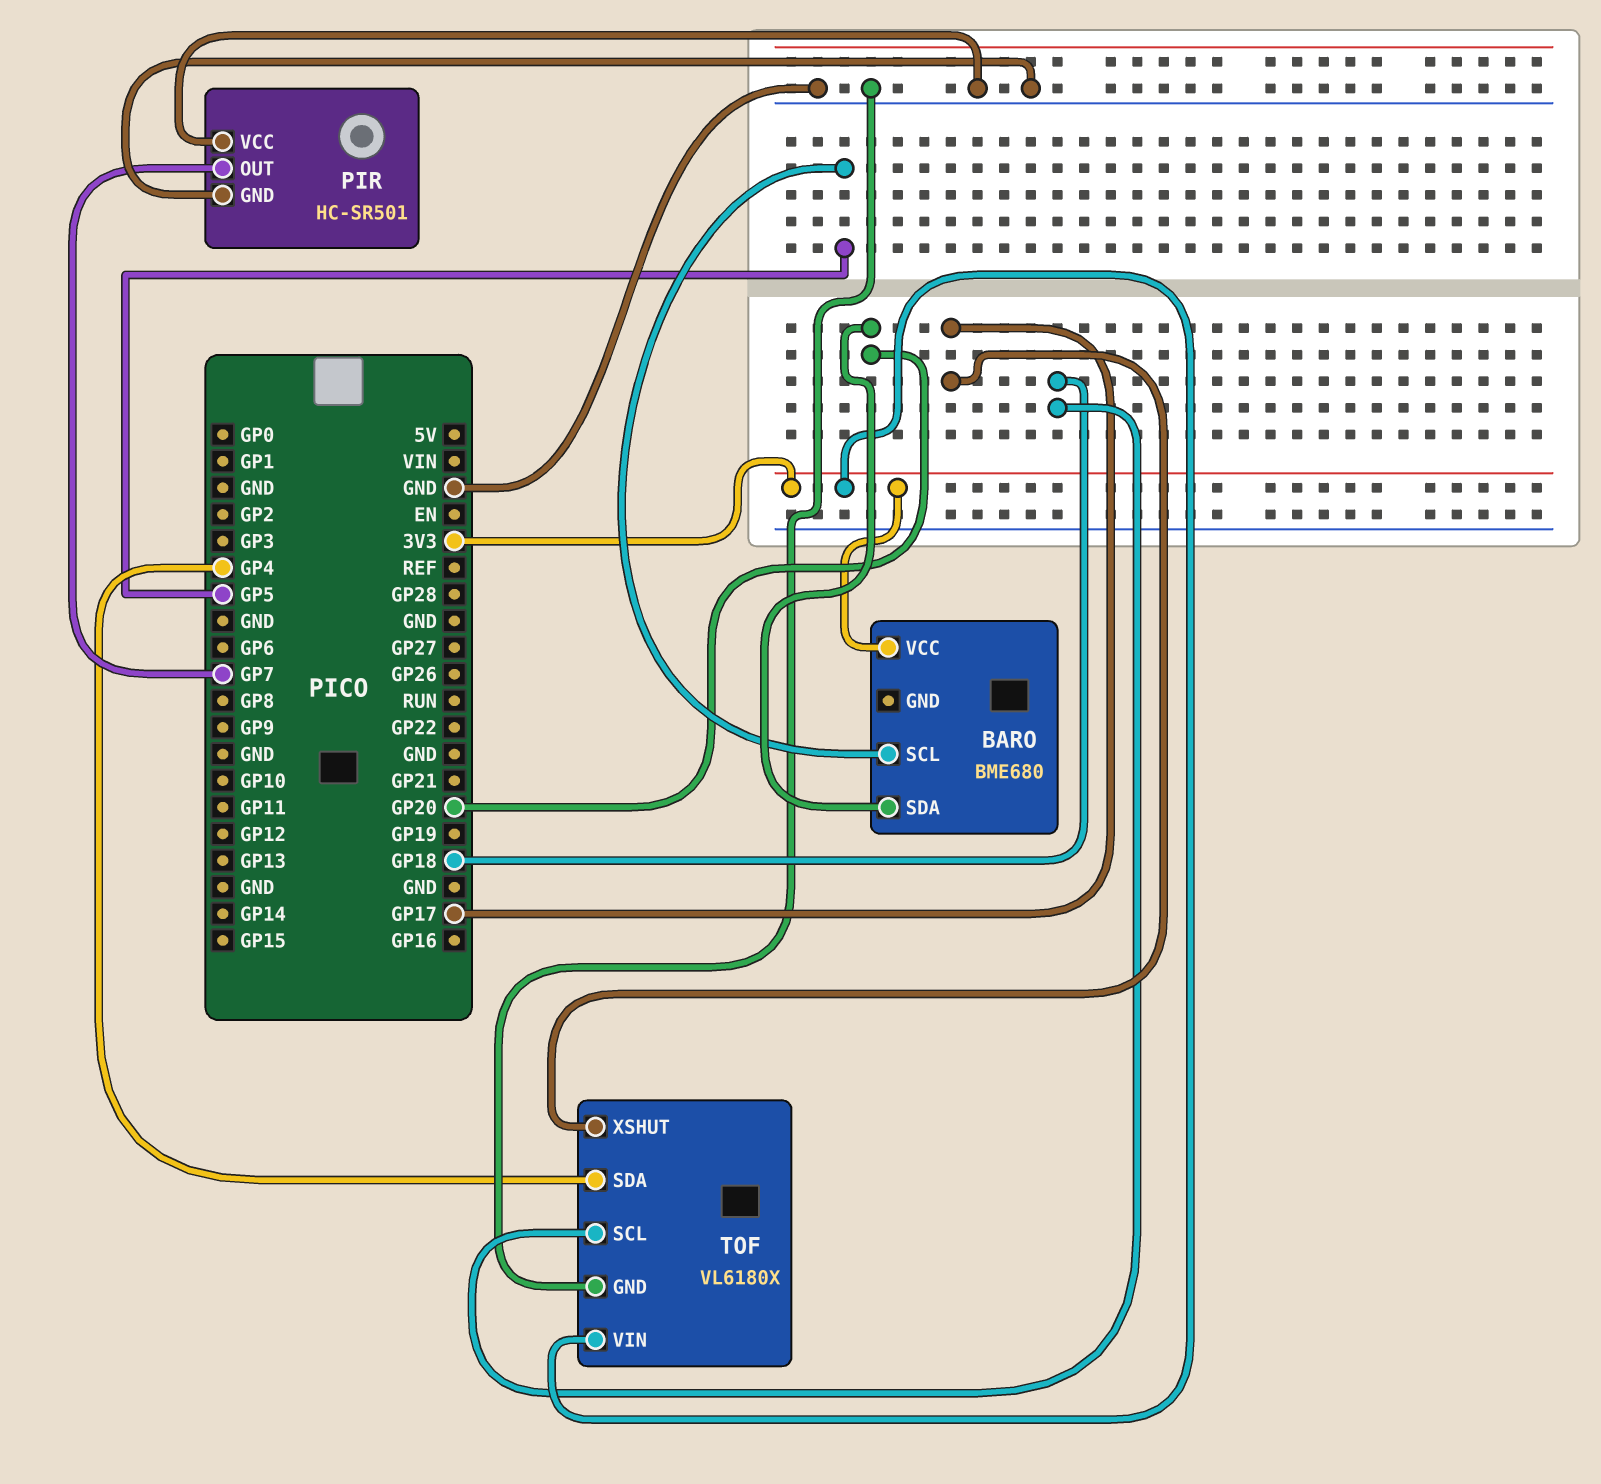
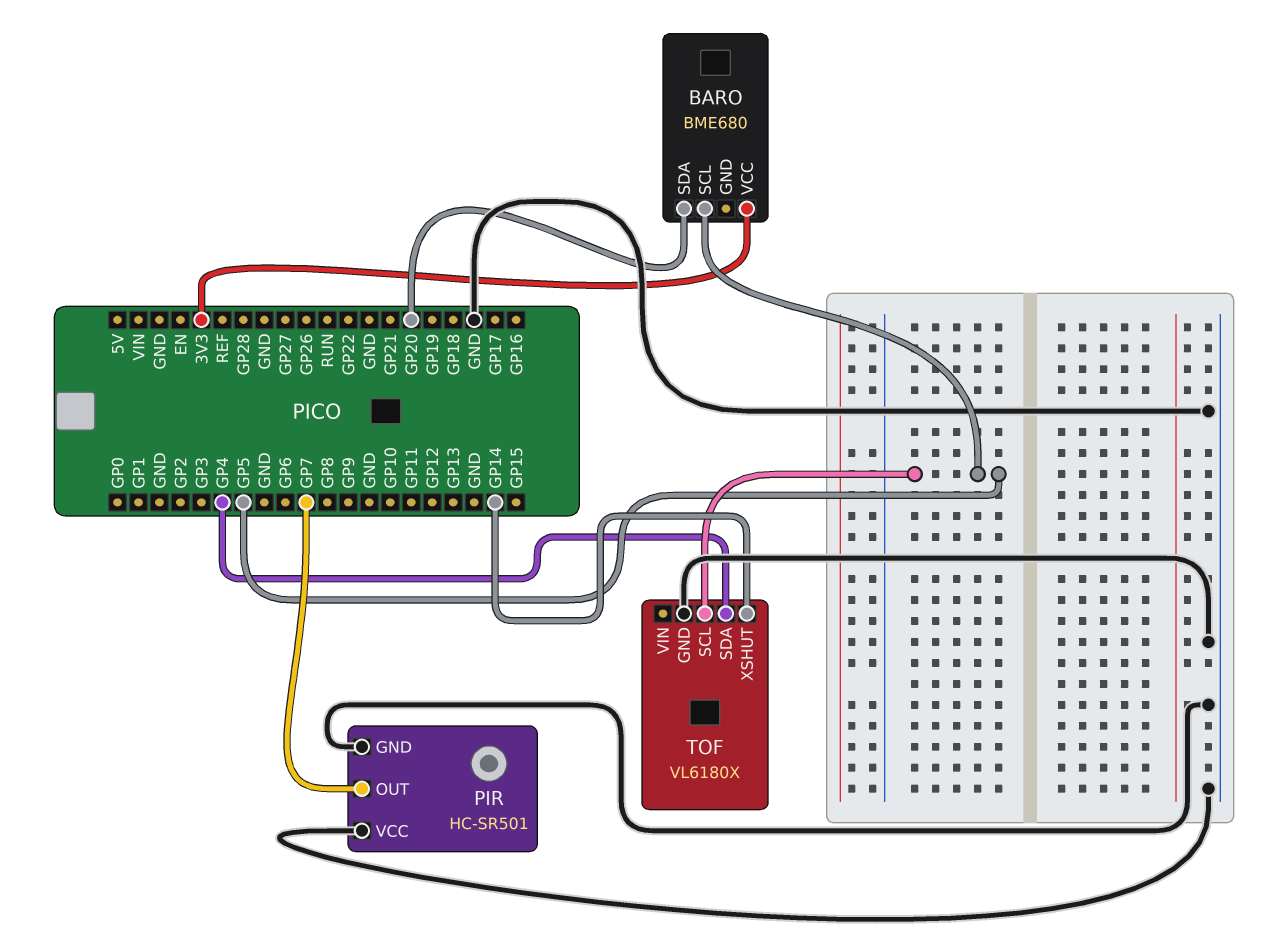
TOF pin SCL: GP18 -> GP5
TOF pin VIN: 3V3 -> none
TOF pin XSHUT: GP17 -> GP14

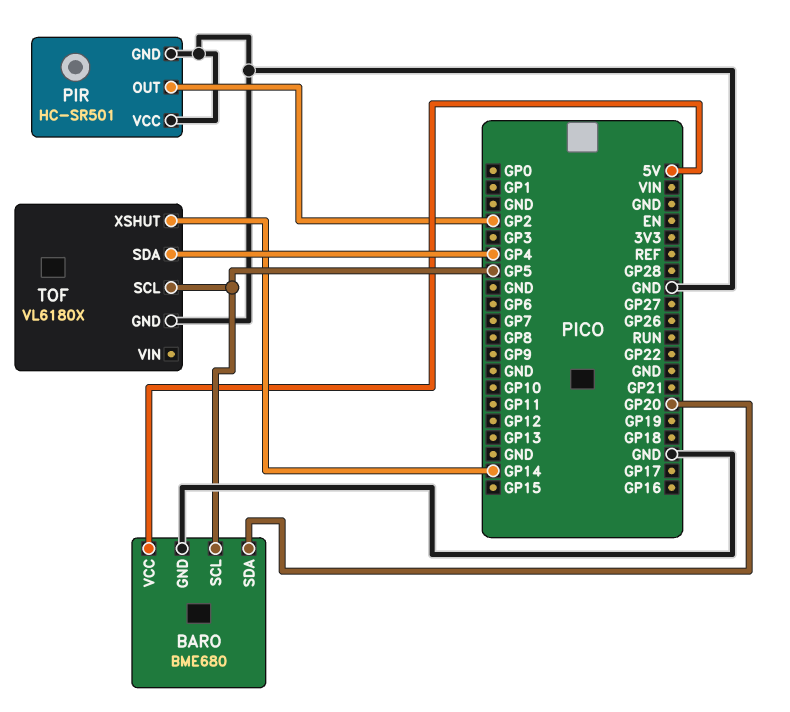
BARO pin GND: none -> GND
BARO pin VCC: 3V3 -> 5V
PIR pin OUT: GP7 -> GP2

